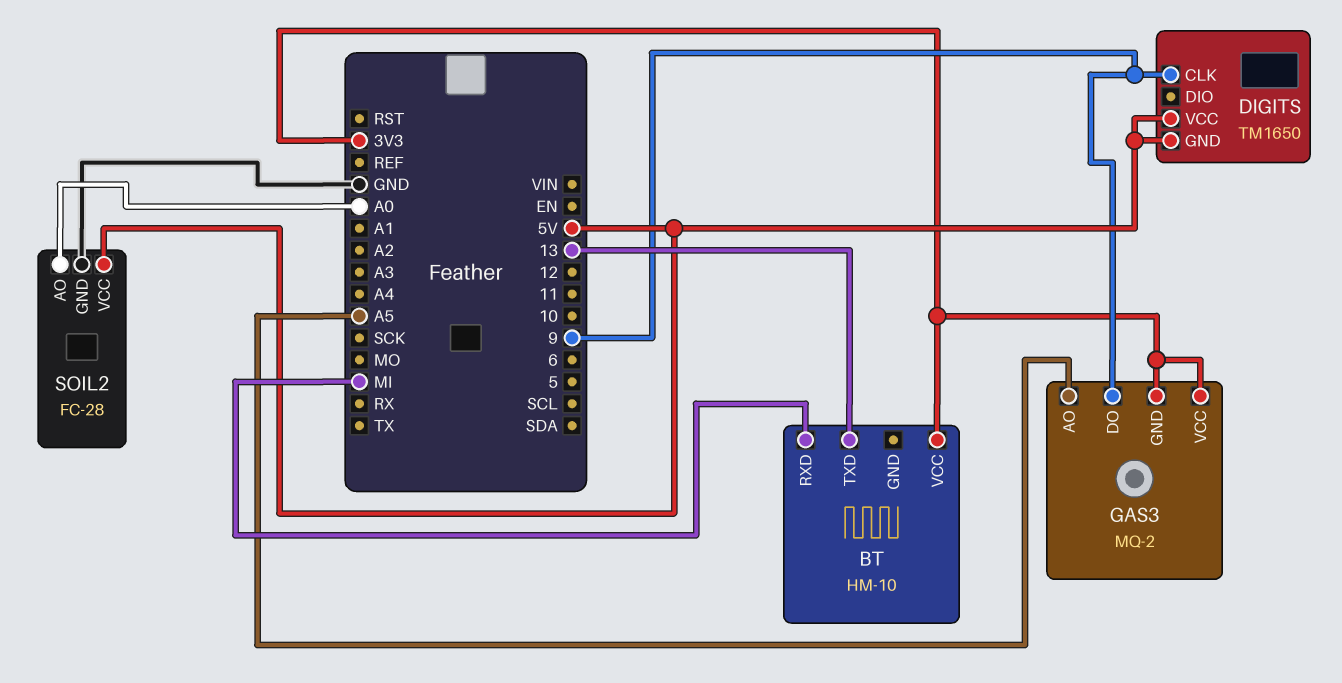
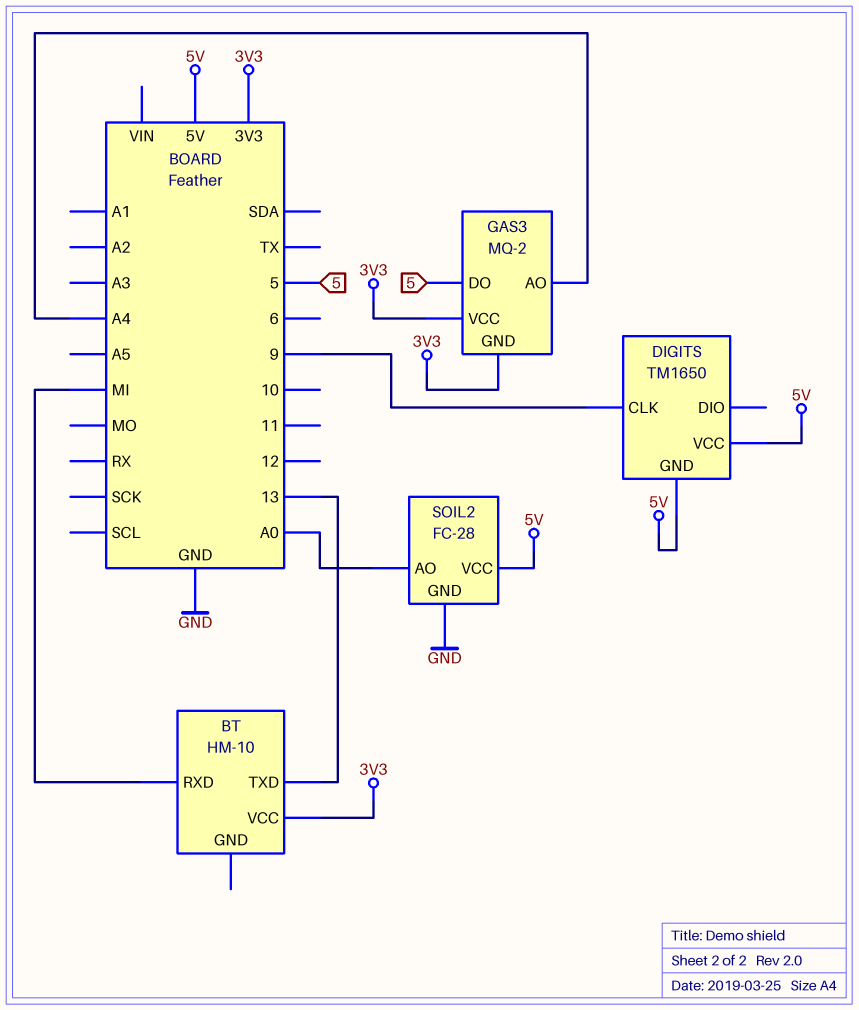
GAS3 pin AO: A5 -> A4
GAS3 pin DO: 9 -> 5

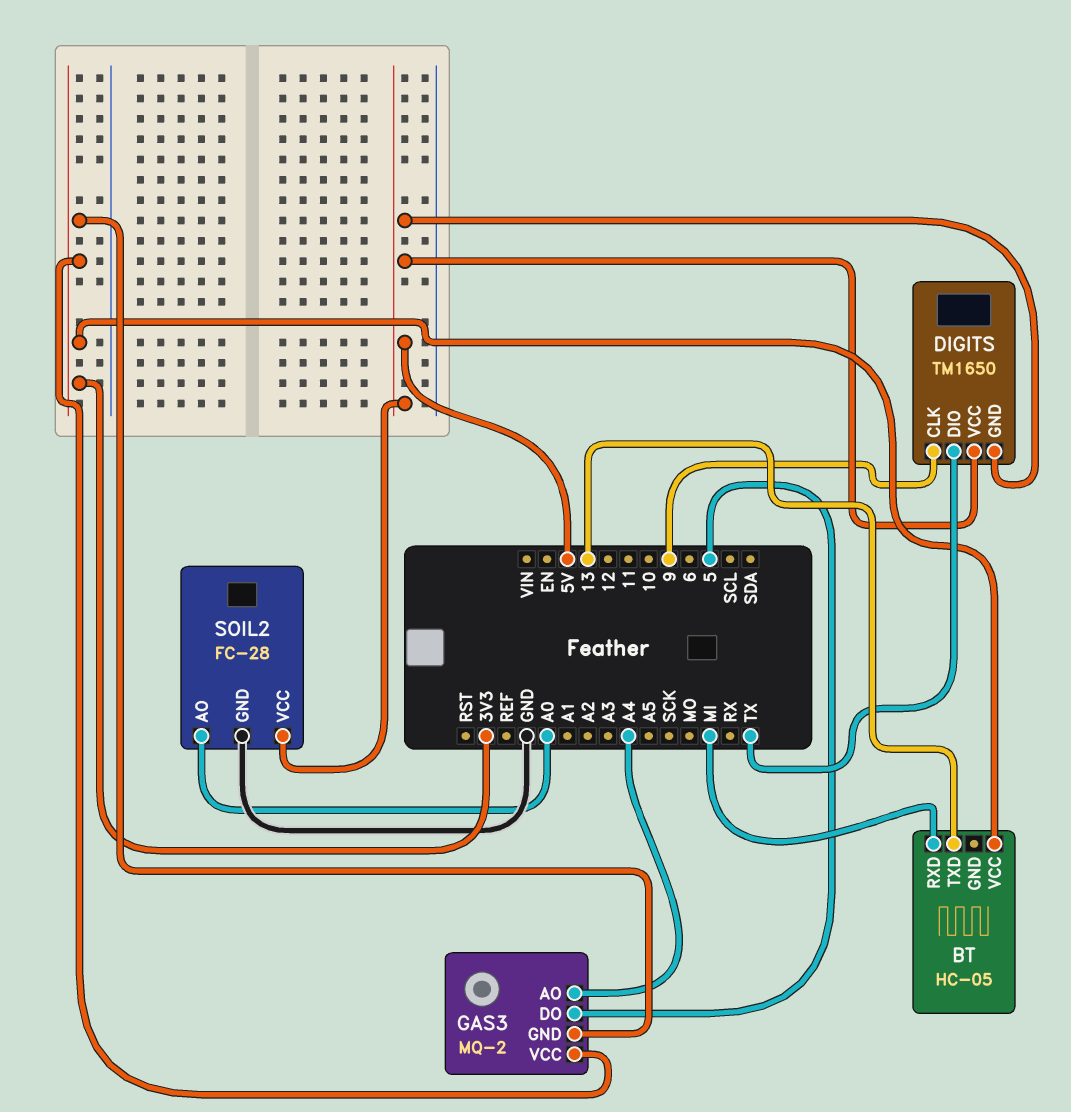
BT: HM-10 -> HC-05
DIGITS pin DIO: none -> TX

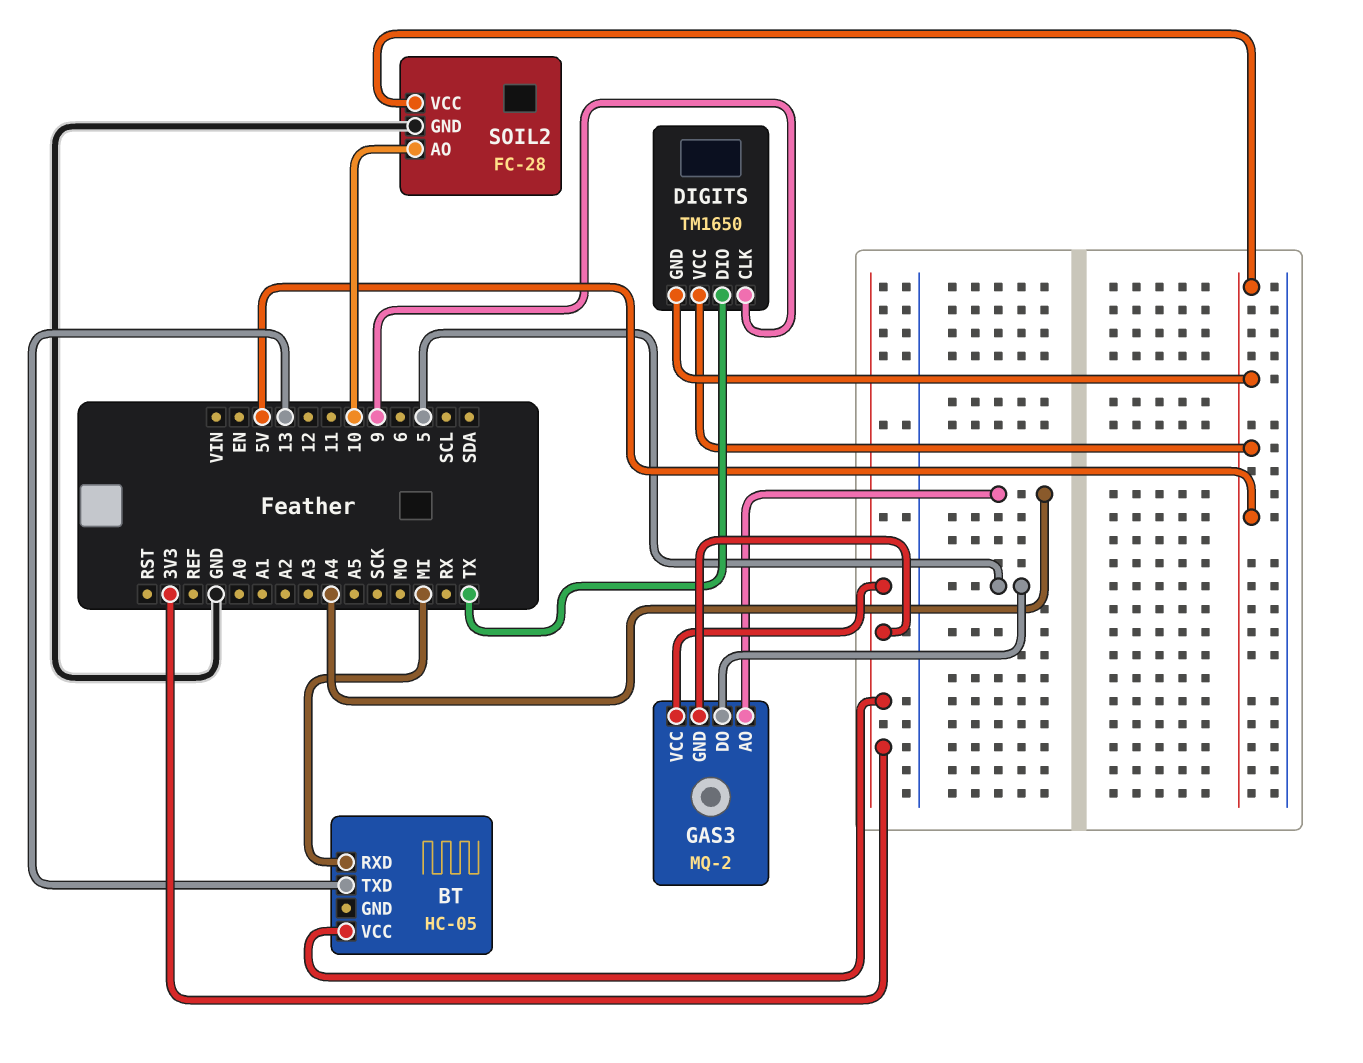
SOIL2 pin AO: A0 -> 10

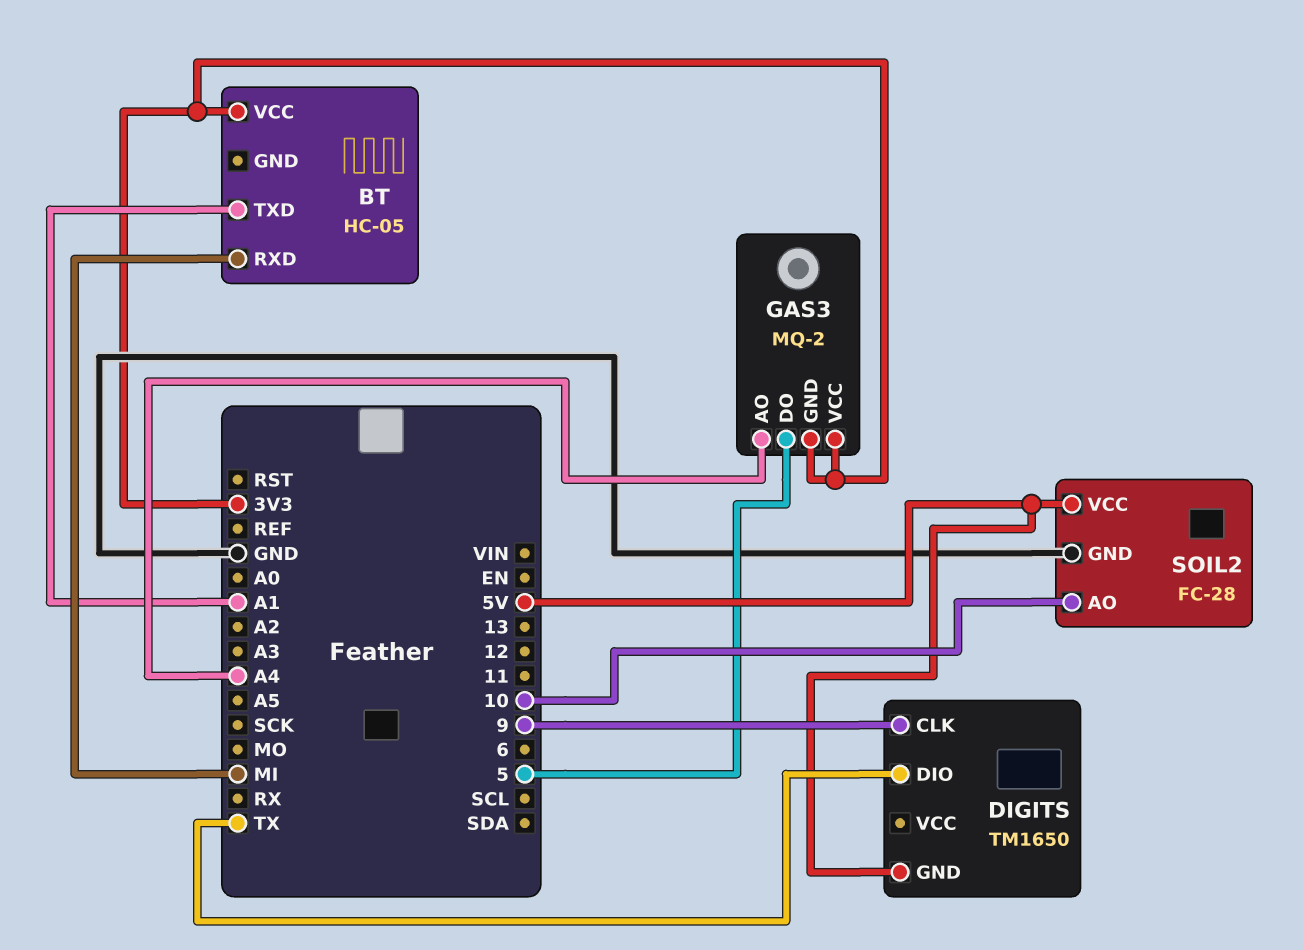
BT pin TXD: 13 -> A1
DIGITS pin VCC: 5V -> none

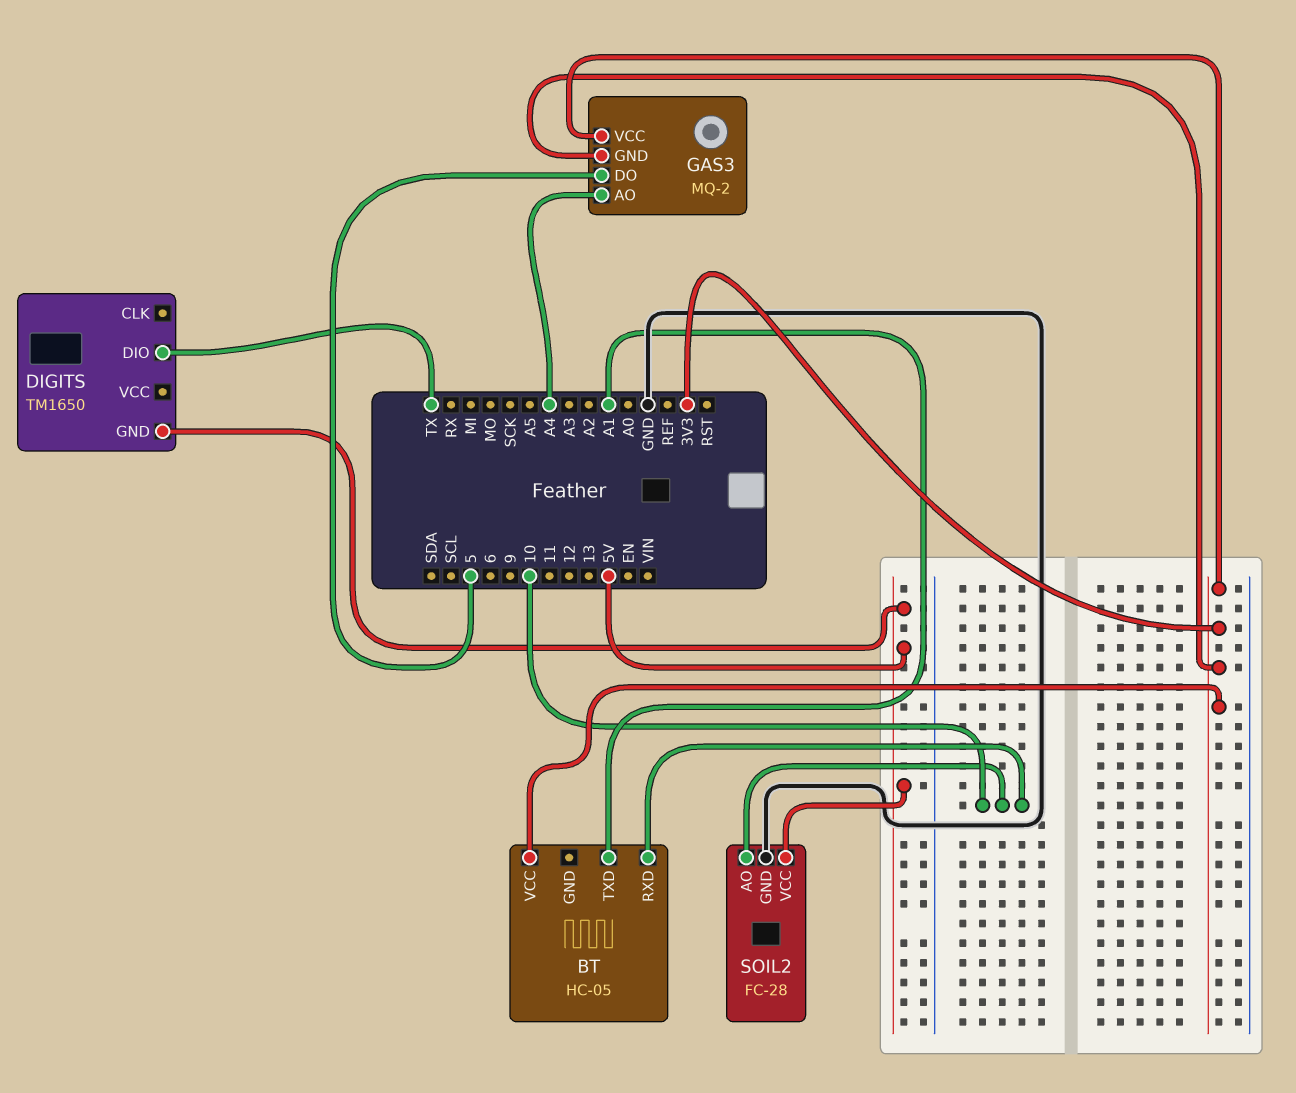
BT pin RXD: MI -> 10
DIGITS pin CLK: 9 -> none

